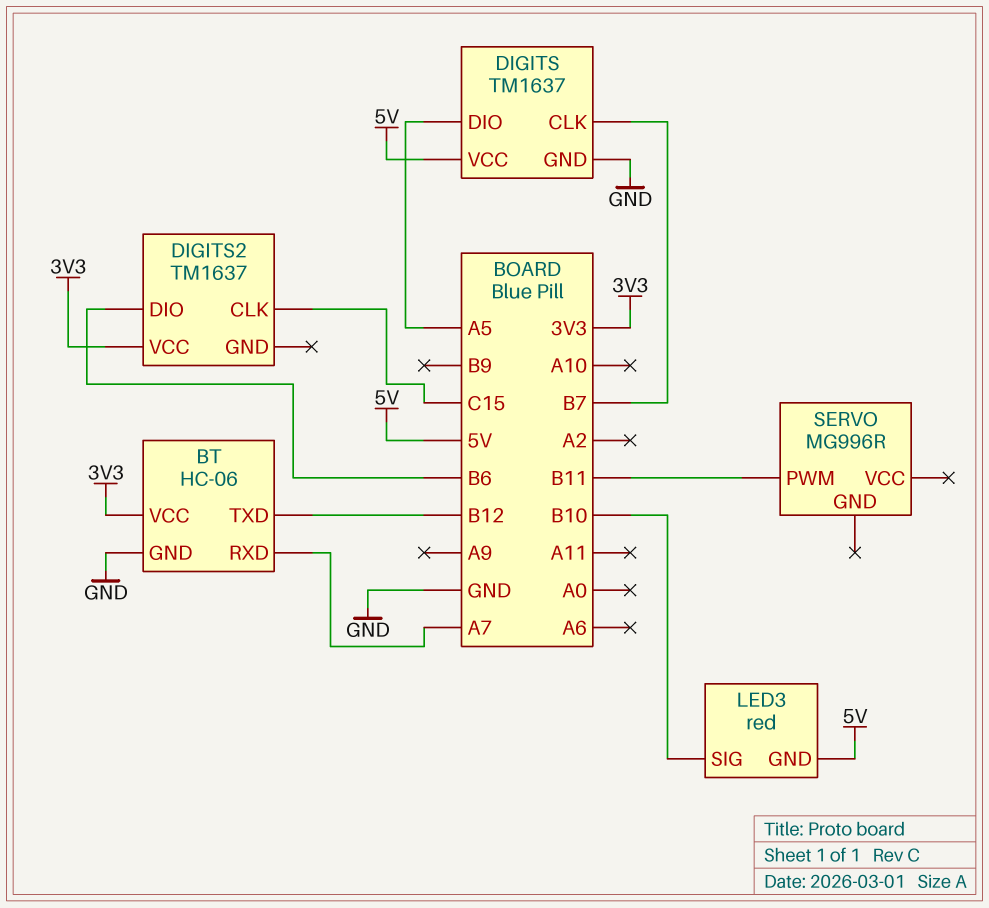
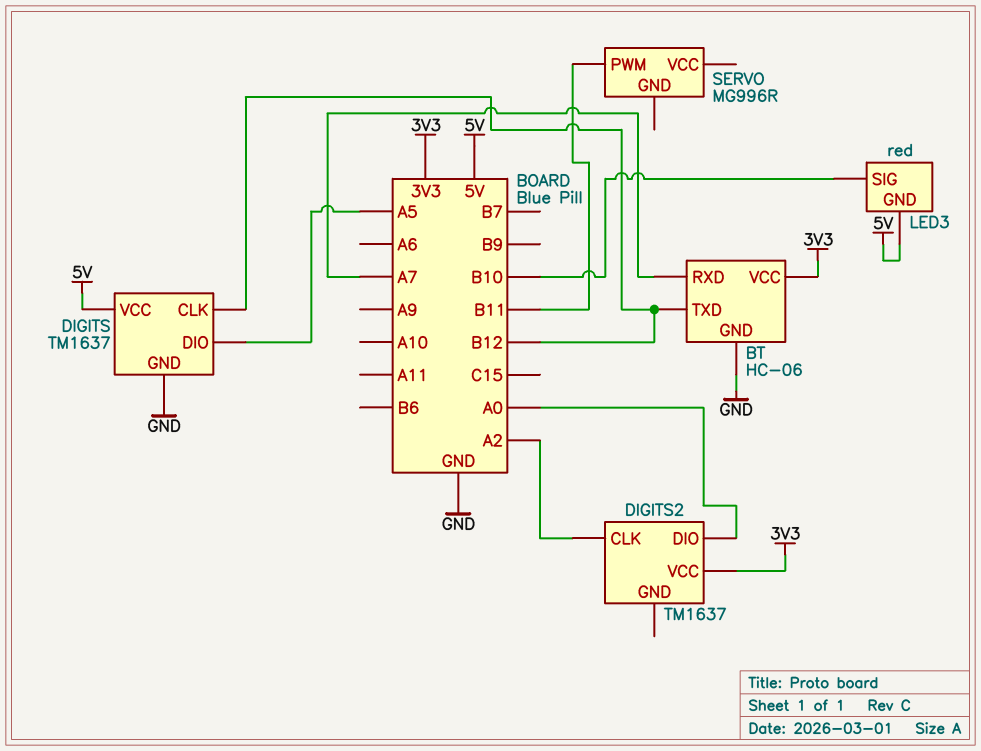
DIGITS pin CLK: B7 -> B12
DIGITS2 pin CLK: C15 -> A2
DIGITS2 pin DIO: B6 -> A0

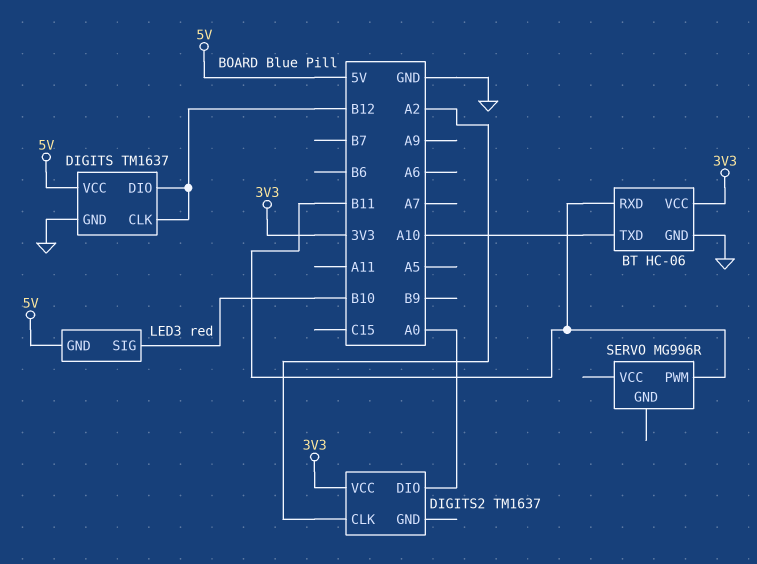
BT pin RXD: A7 -> B11
BT pin TXD: B12 -> A10
DIGITS pin DIO: A5 -> B12

